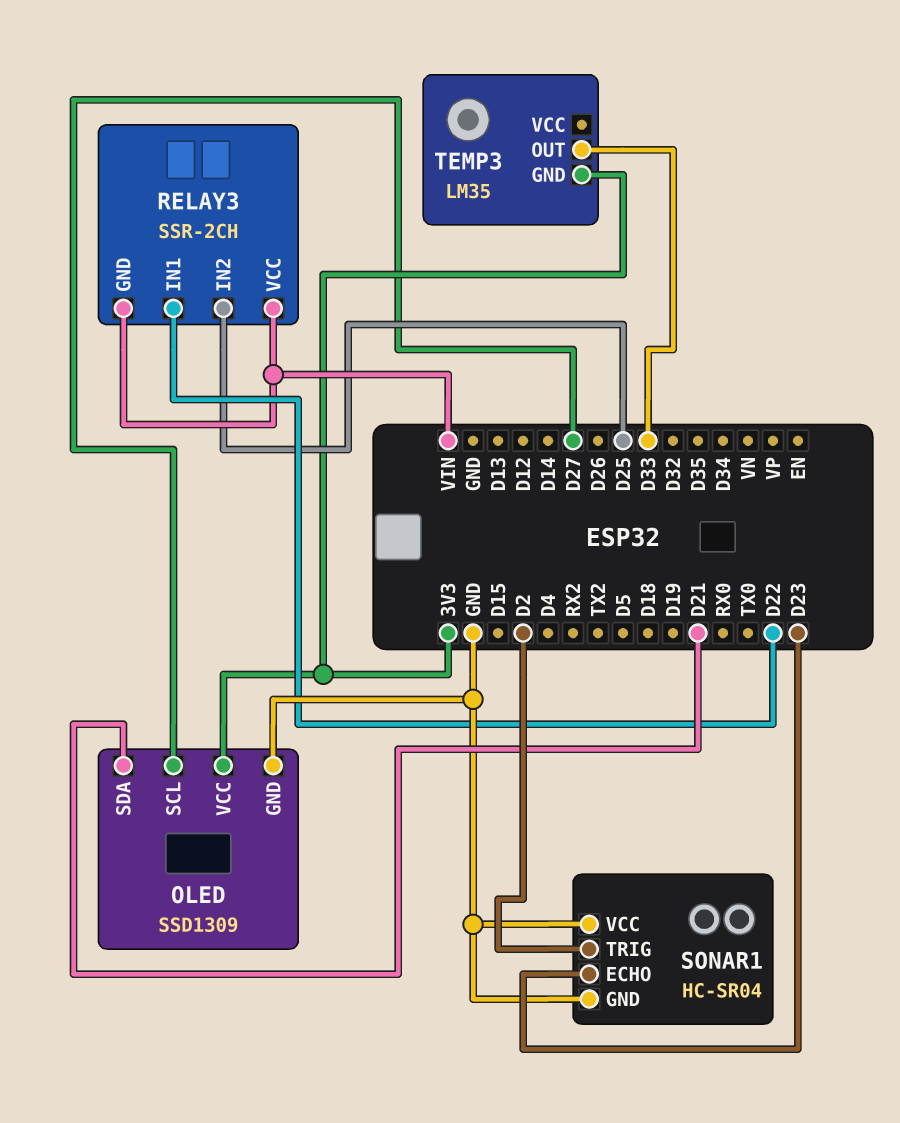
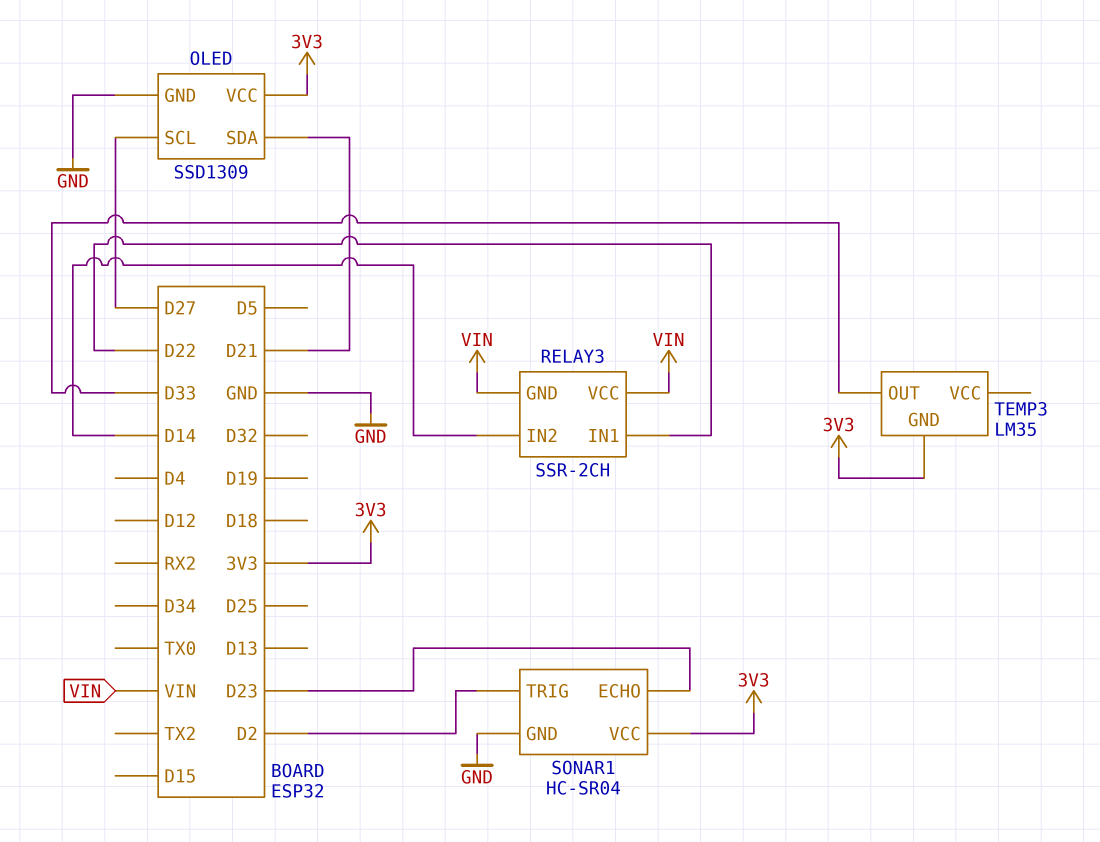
RELAY3 pin IN2: D25 -> D14
SONAR1 pin VCC: GND -> 3V3

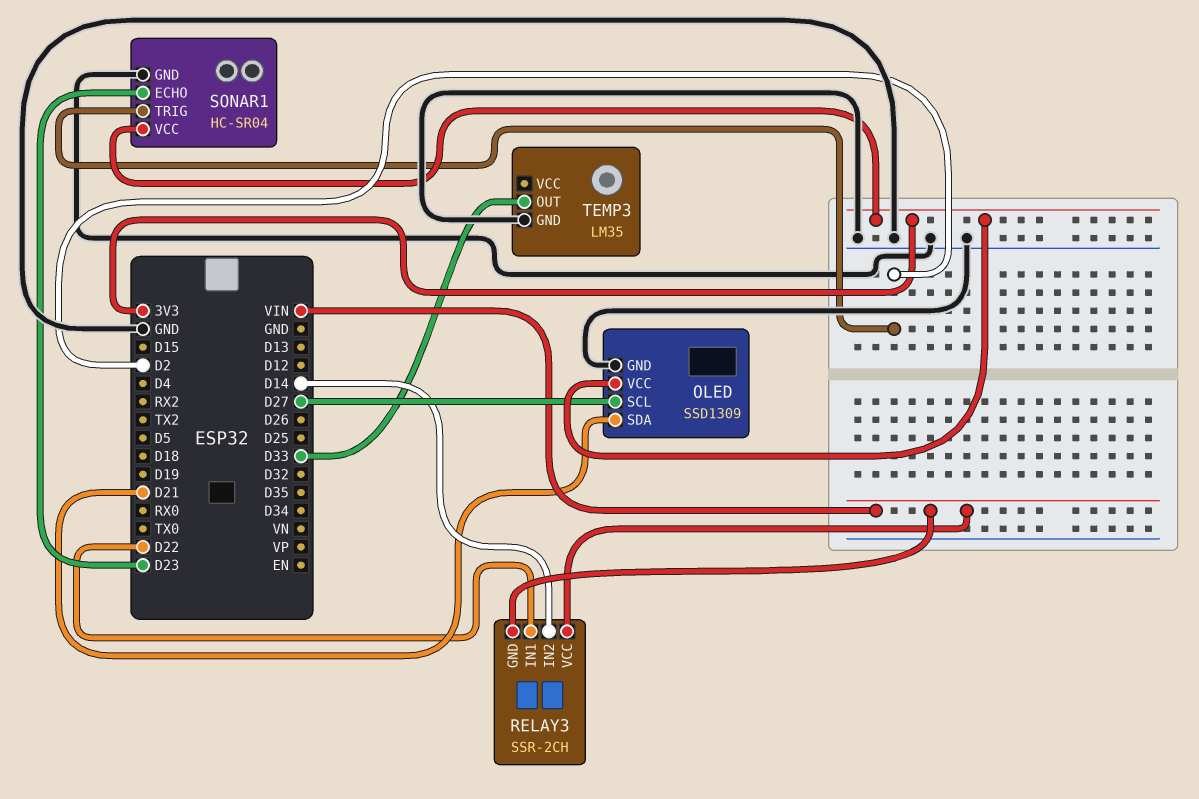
TEMP3 pin GND: 3V3 -> GND

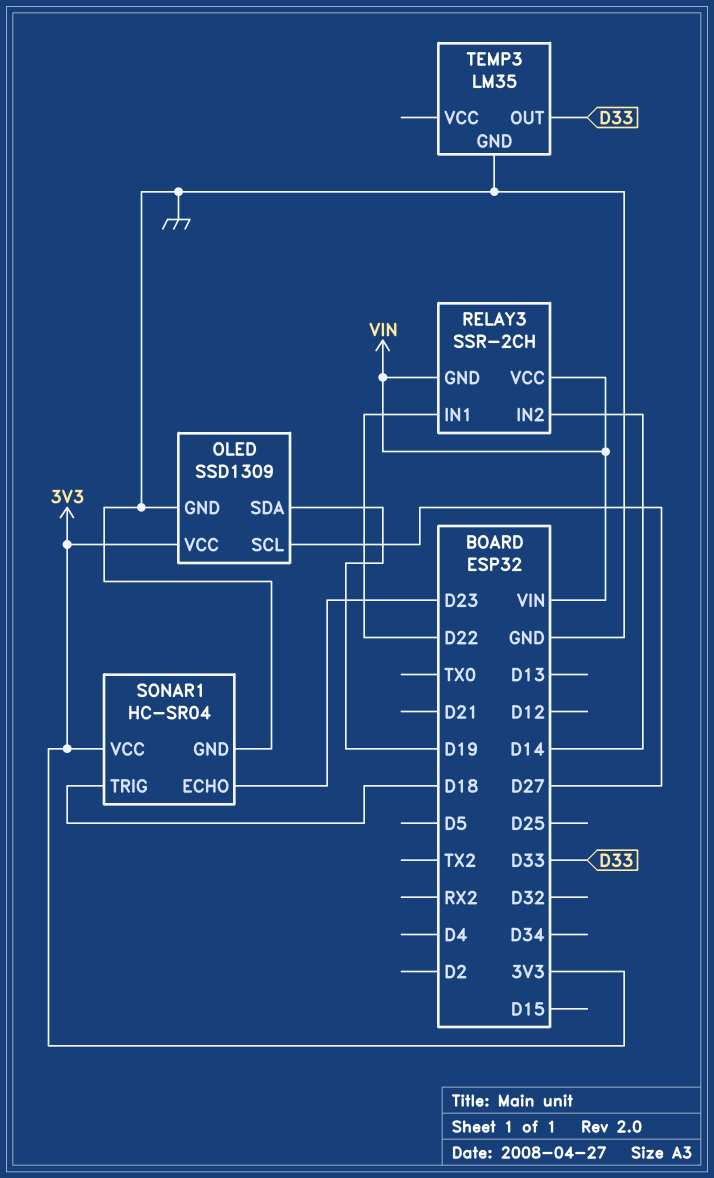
OLED pin SDA: D21 -> D19
SONAR1 pin TRIG: D2 -> D18

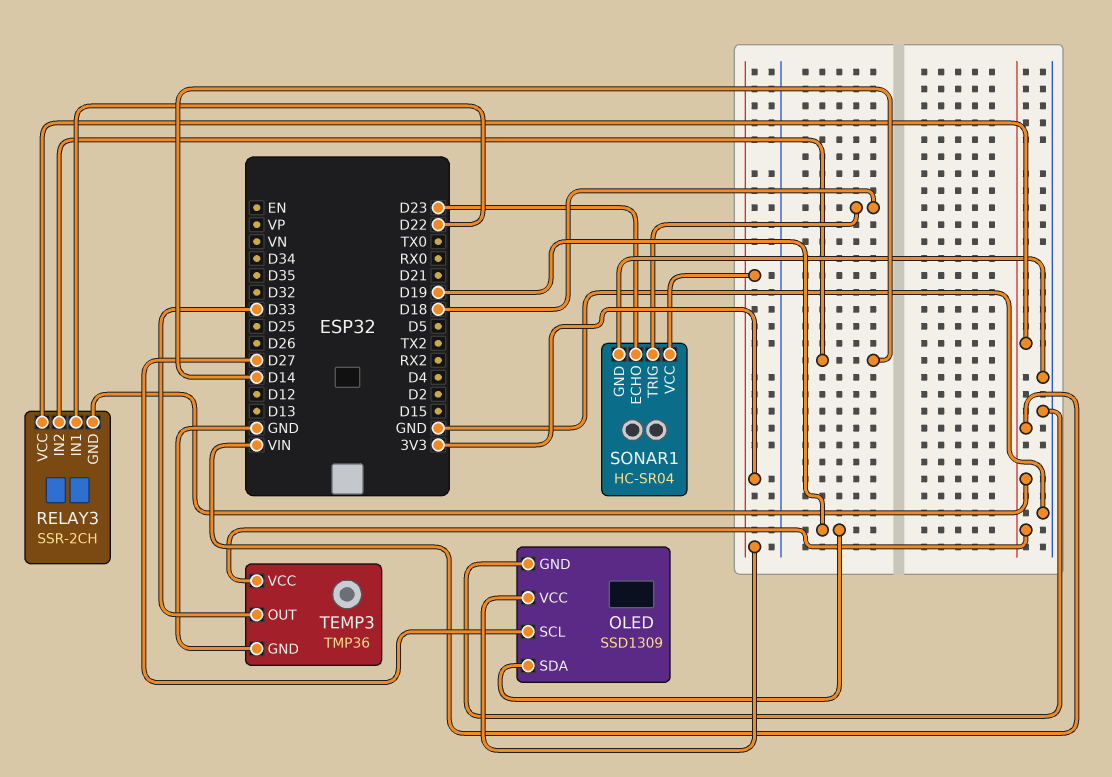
TEMP3: LM35 -> TMP36
TEMP3 pin VCC: none -> VIN

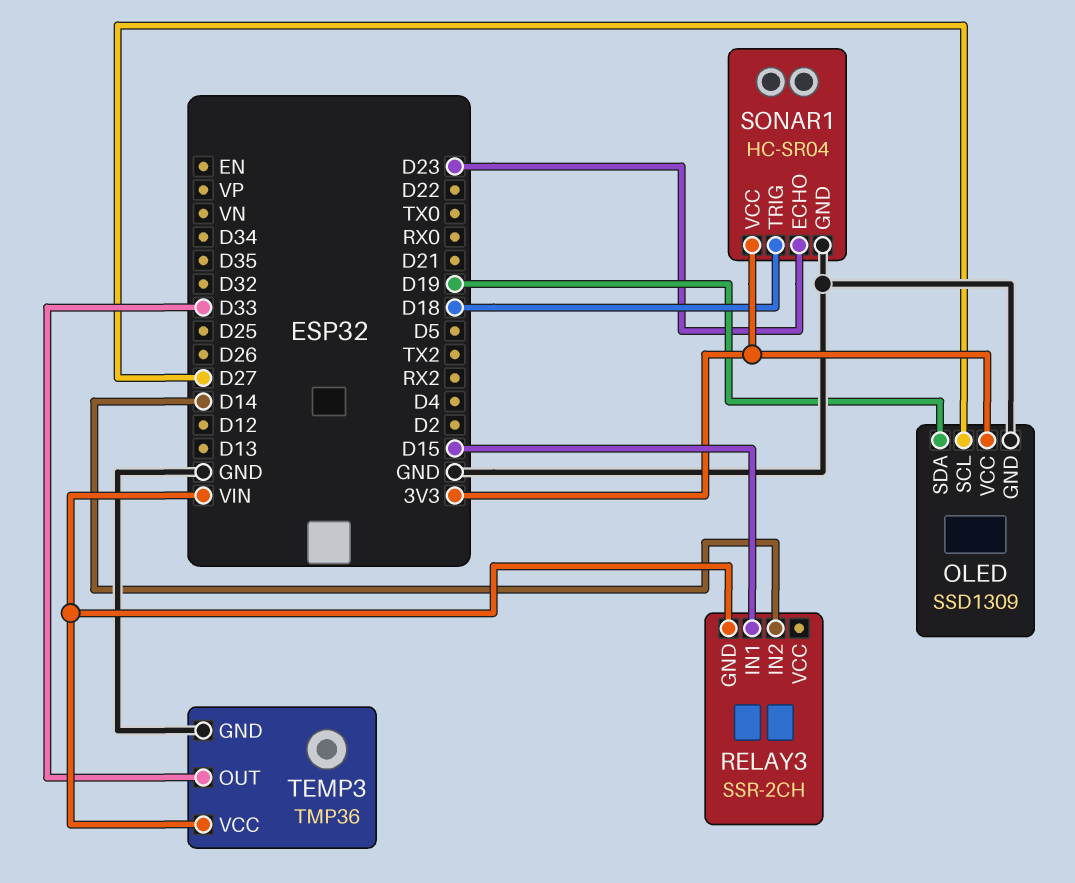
RELAY3 pin IN1: D22 -> D15
RELAY3 pin VCC: VIN -> none

